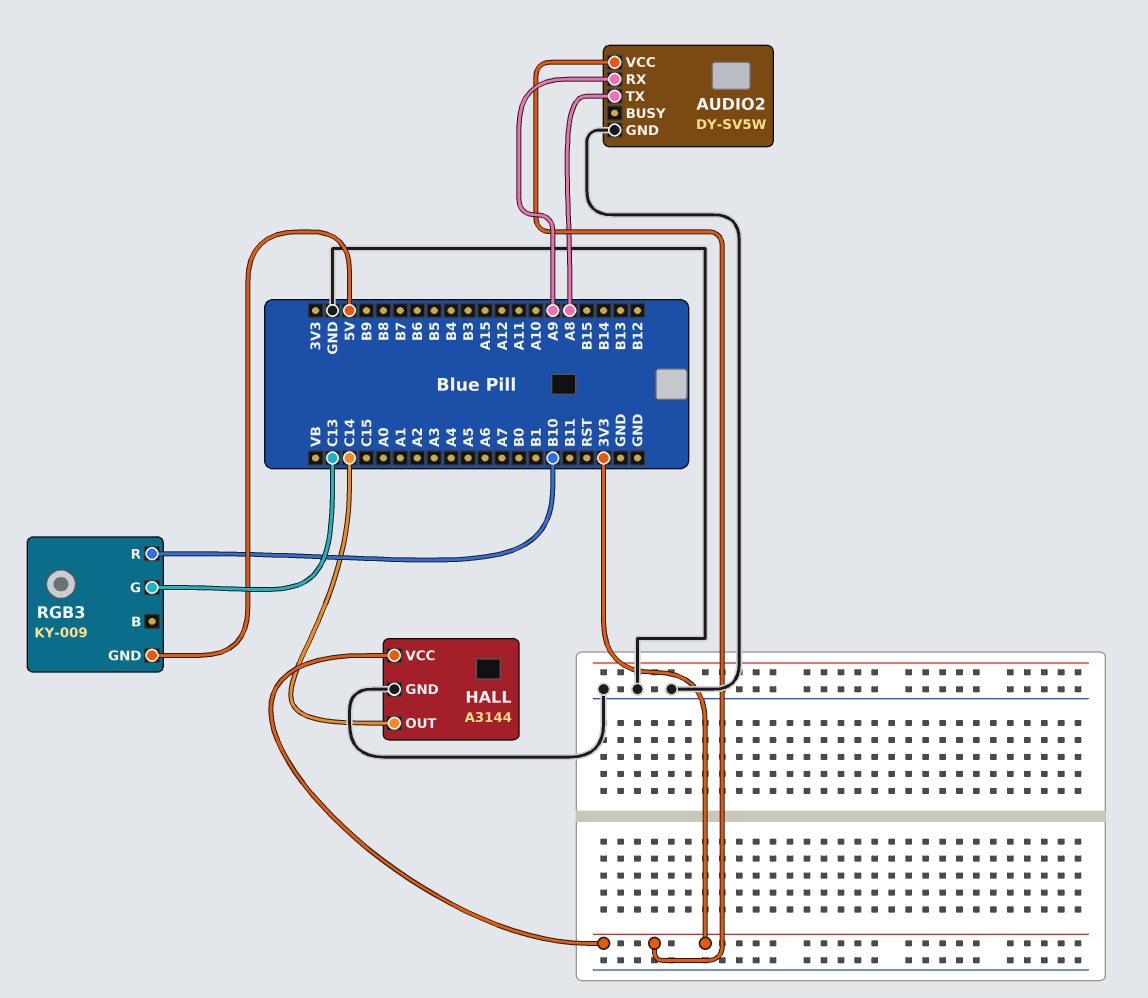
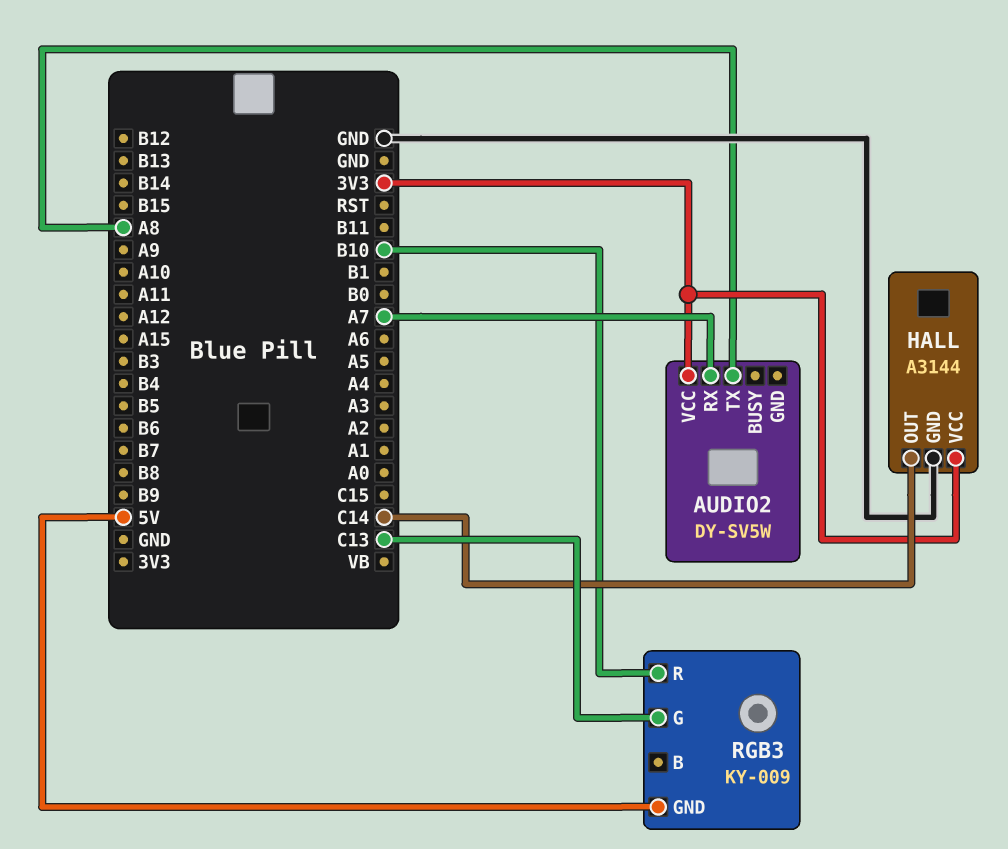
AUDIO2 pin GND: GND -> none
AUDIO2 pin RX: A9 -> A7

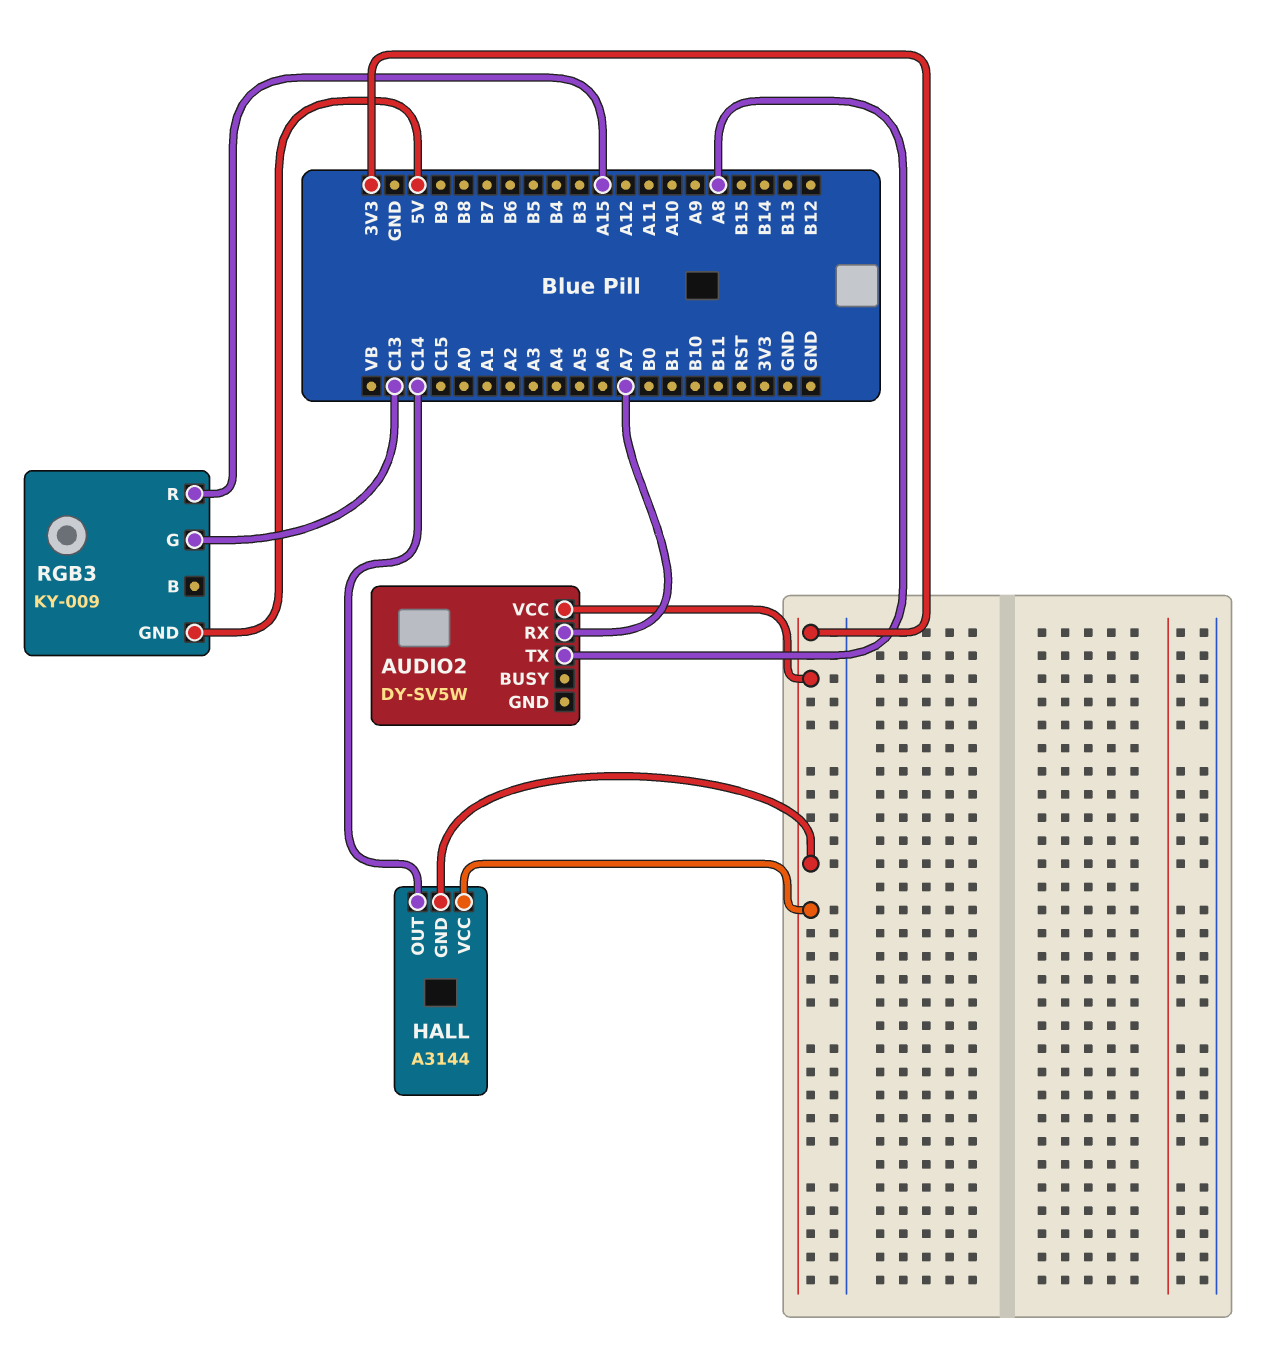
HALL pin GND: GND -> 3V3
RGB3 pin R: B10 -> A15

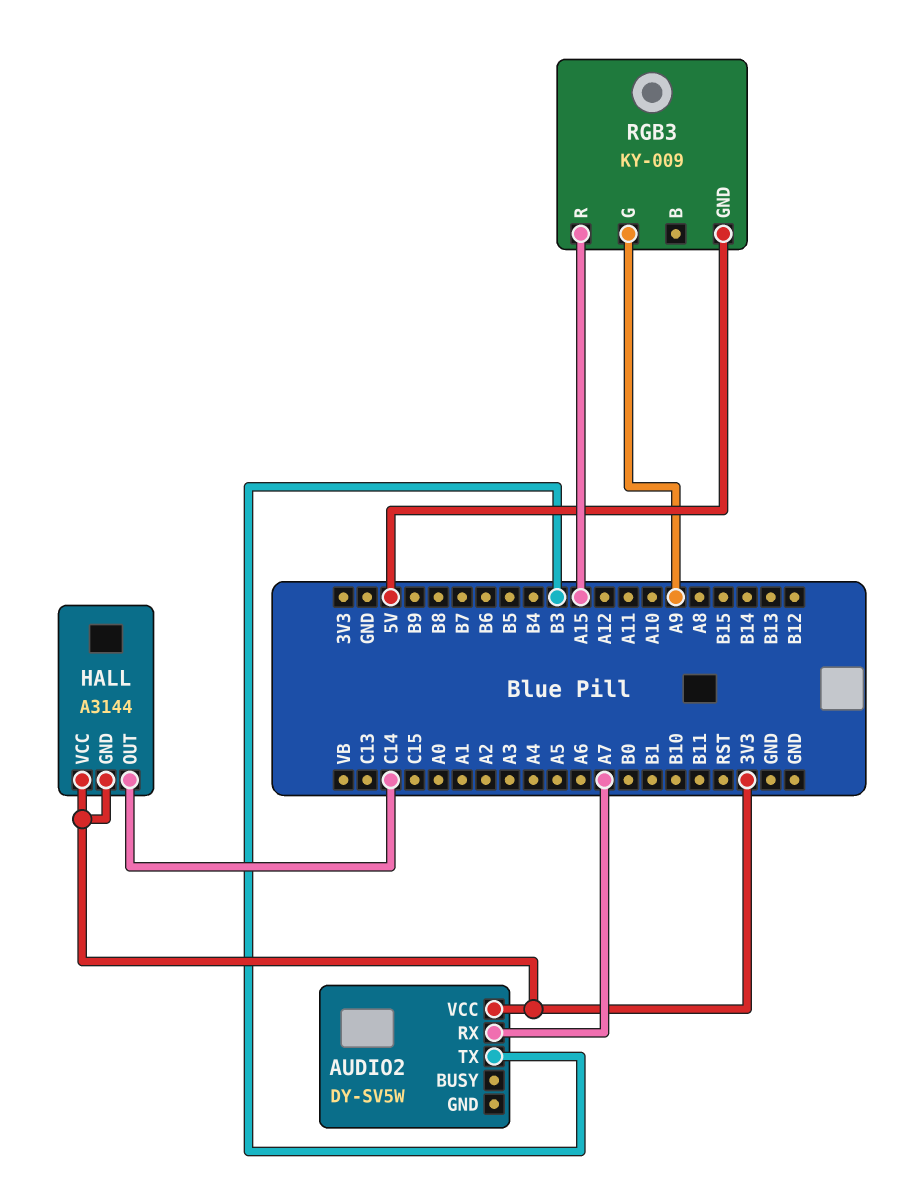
AUDIO2 pin TX: A8 -> B3
RGB3 pin G: C13 -> A9

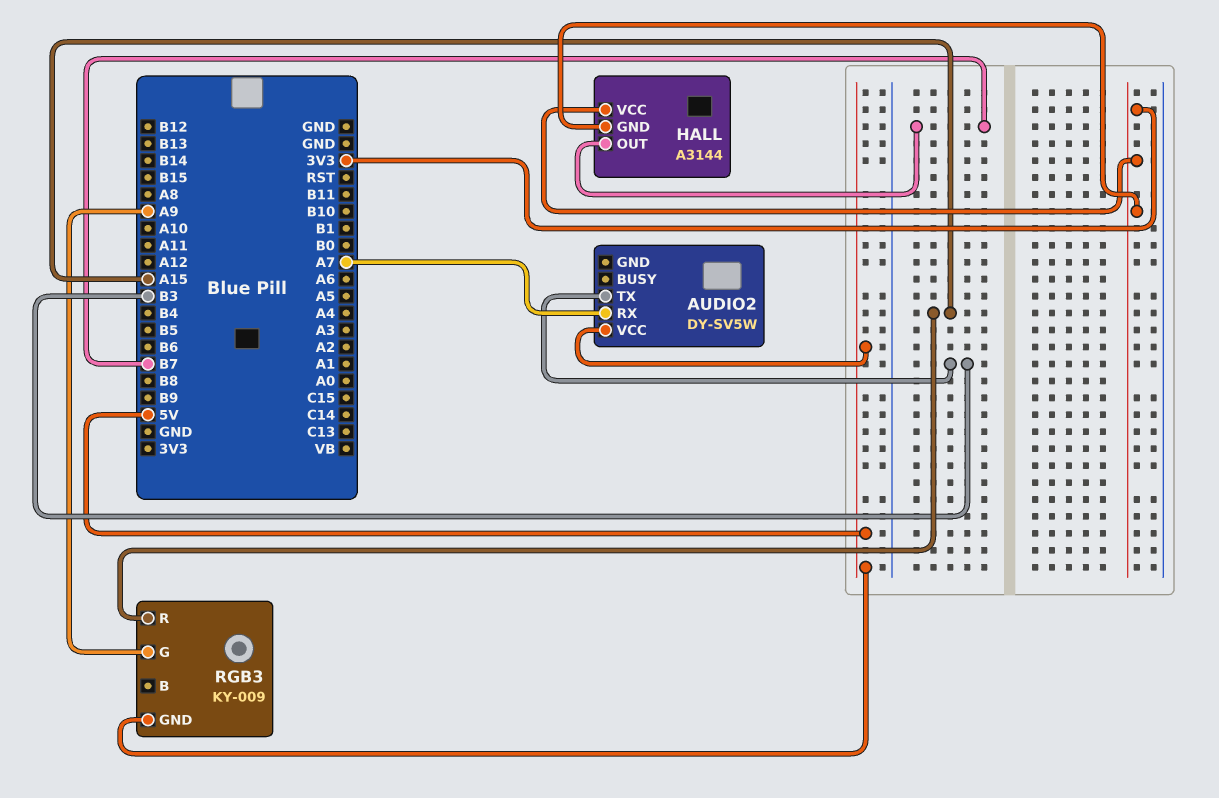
AUDIO2 pin VCC: 3V3 -> 5V
HALL pin OUT: C14 -> B7

